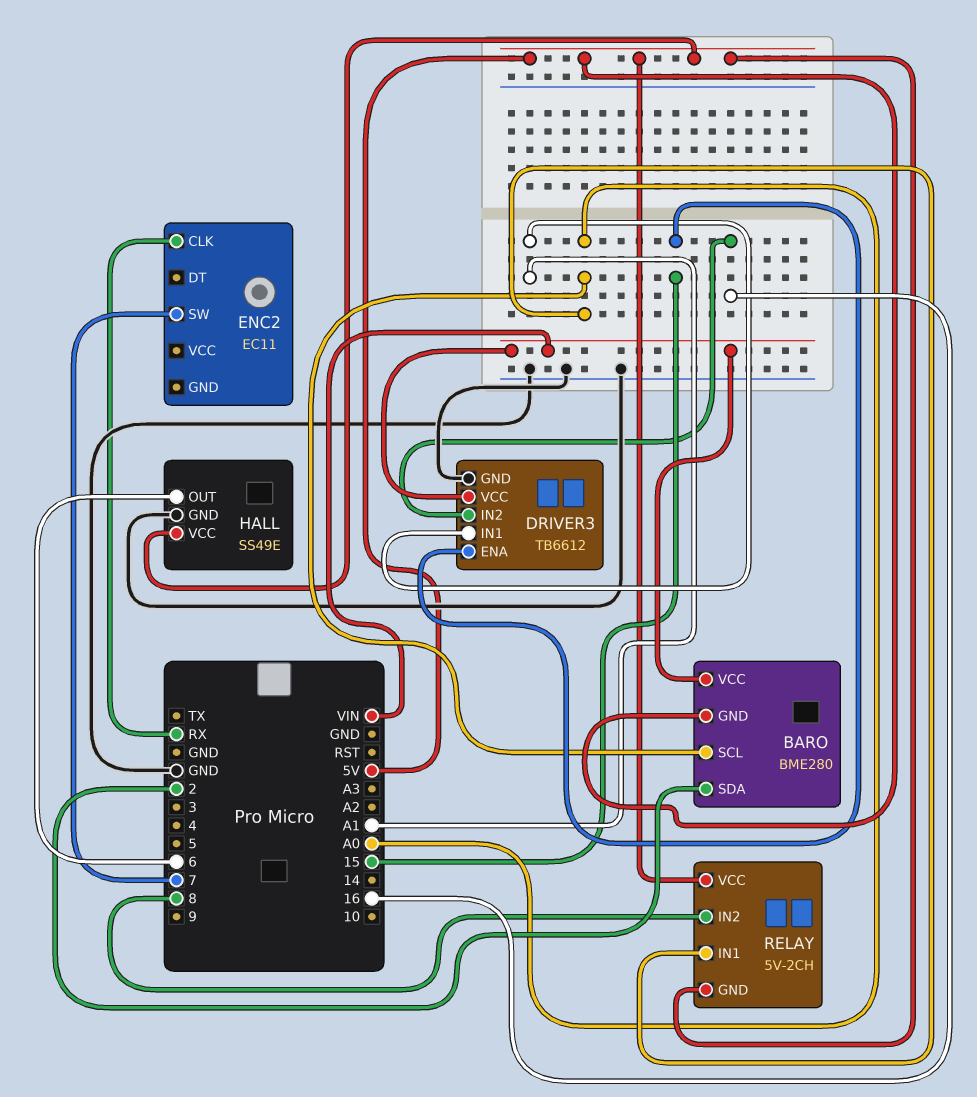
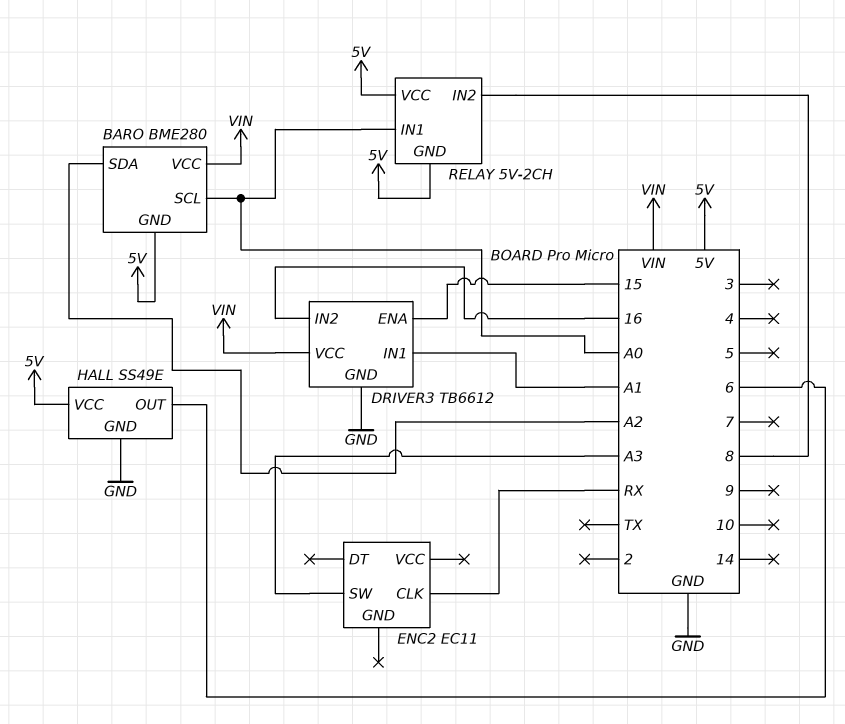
BARO pin SDA: 2 -> A2
ENC2 pin SW: 7 -> A3

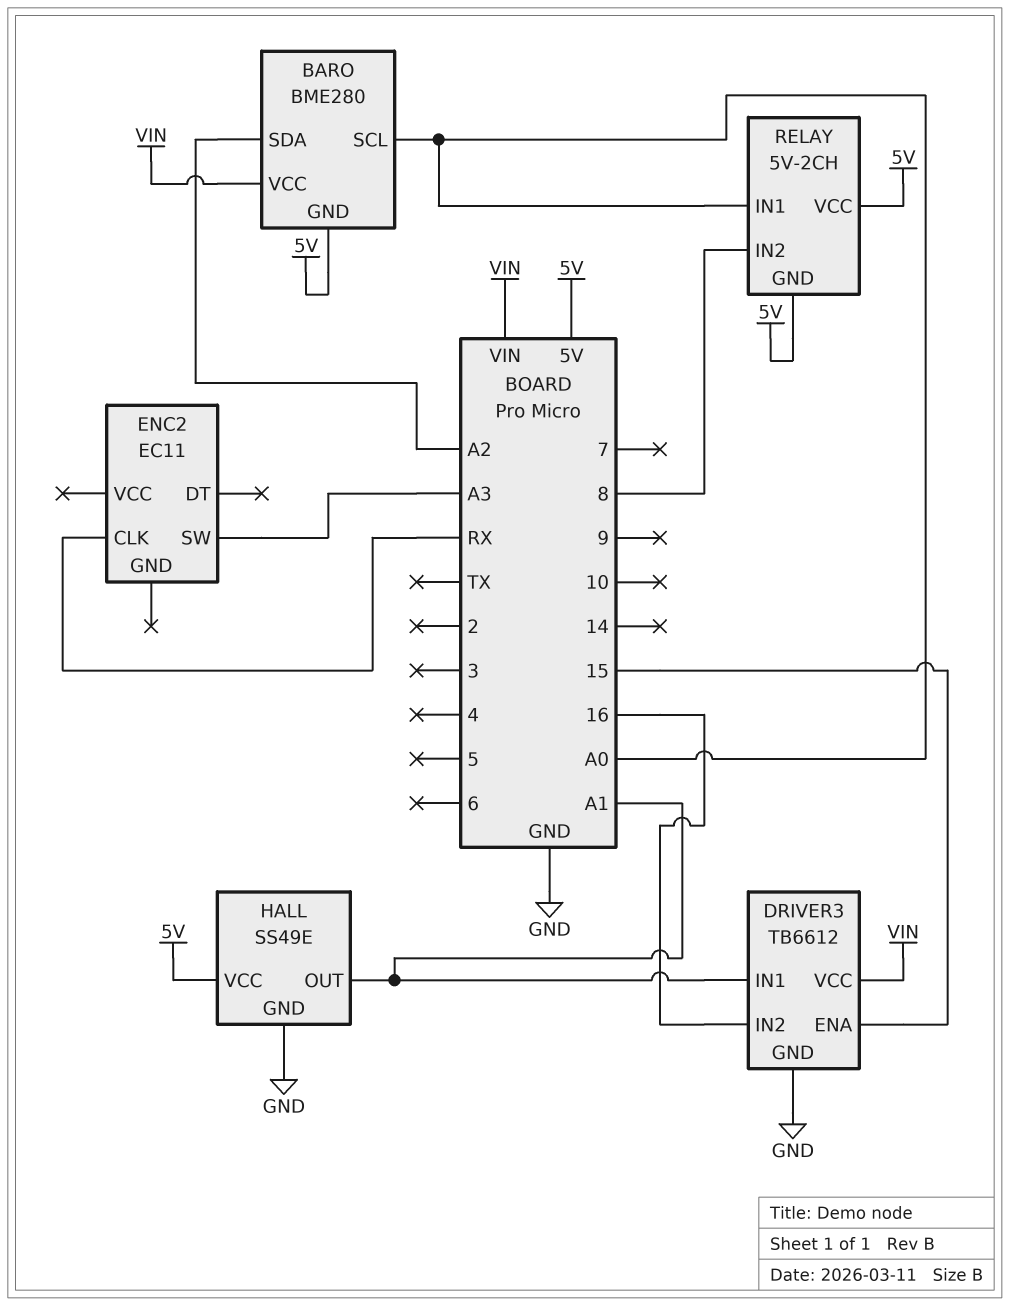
HALL pin OUT: 6 -> A1

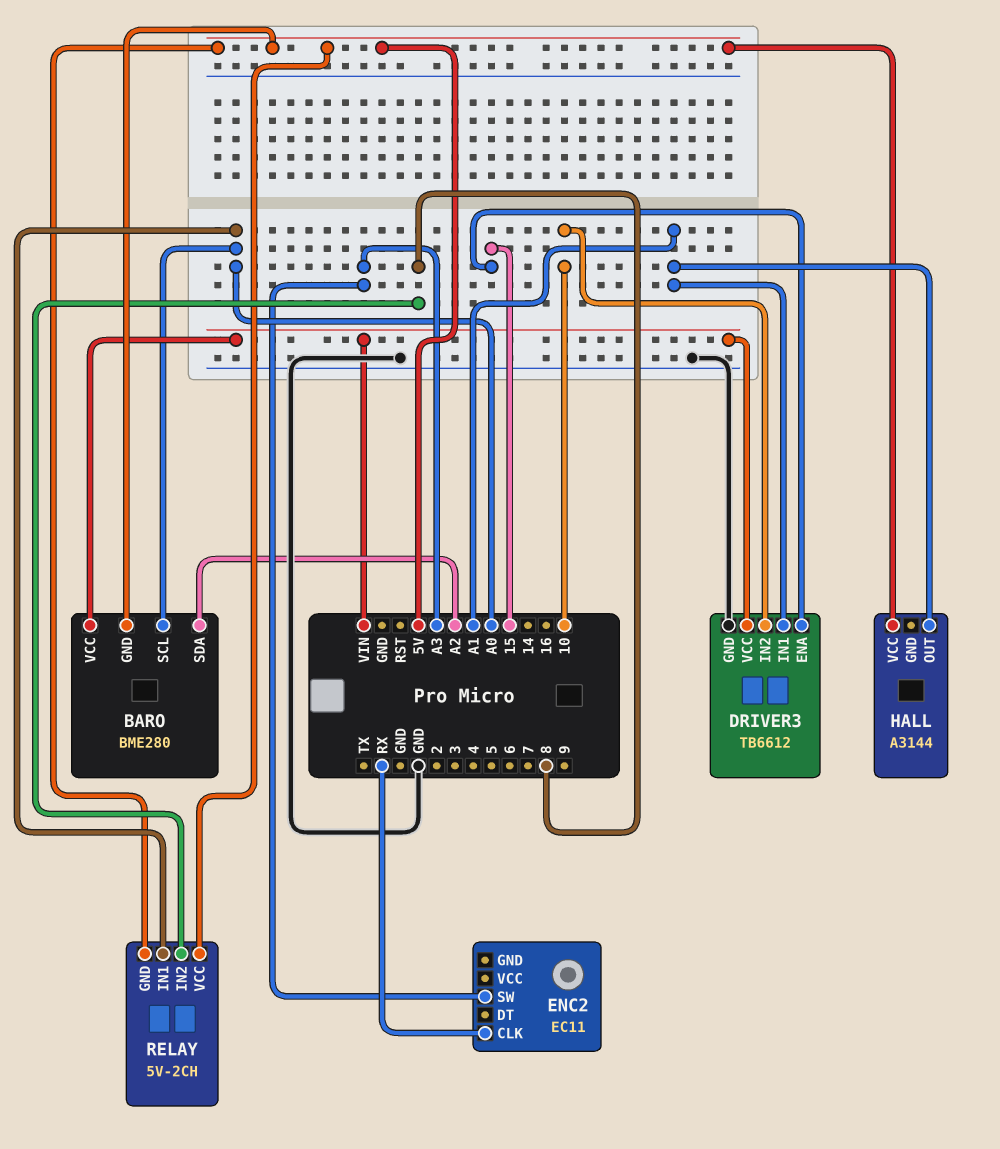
DRIVER3 pin IN2: 16 -> 10
HALL: SS49E -> A3144
HALL pin GND: GND -> none

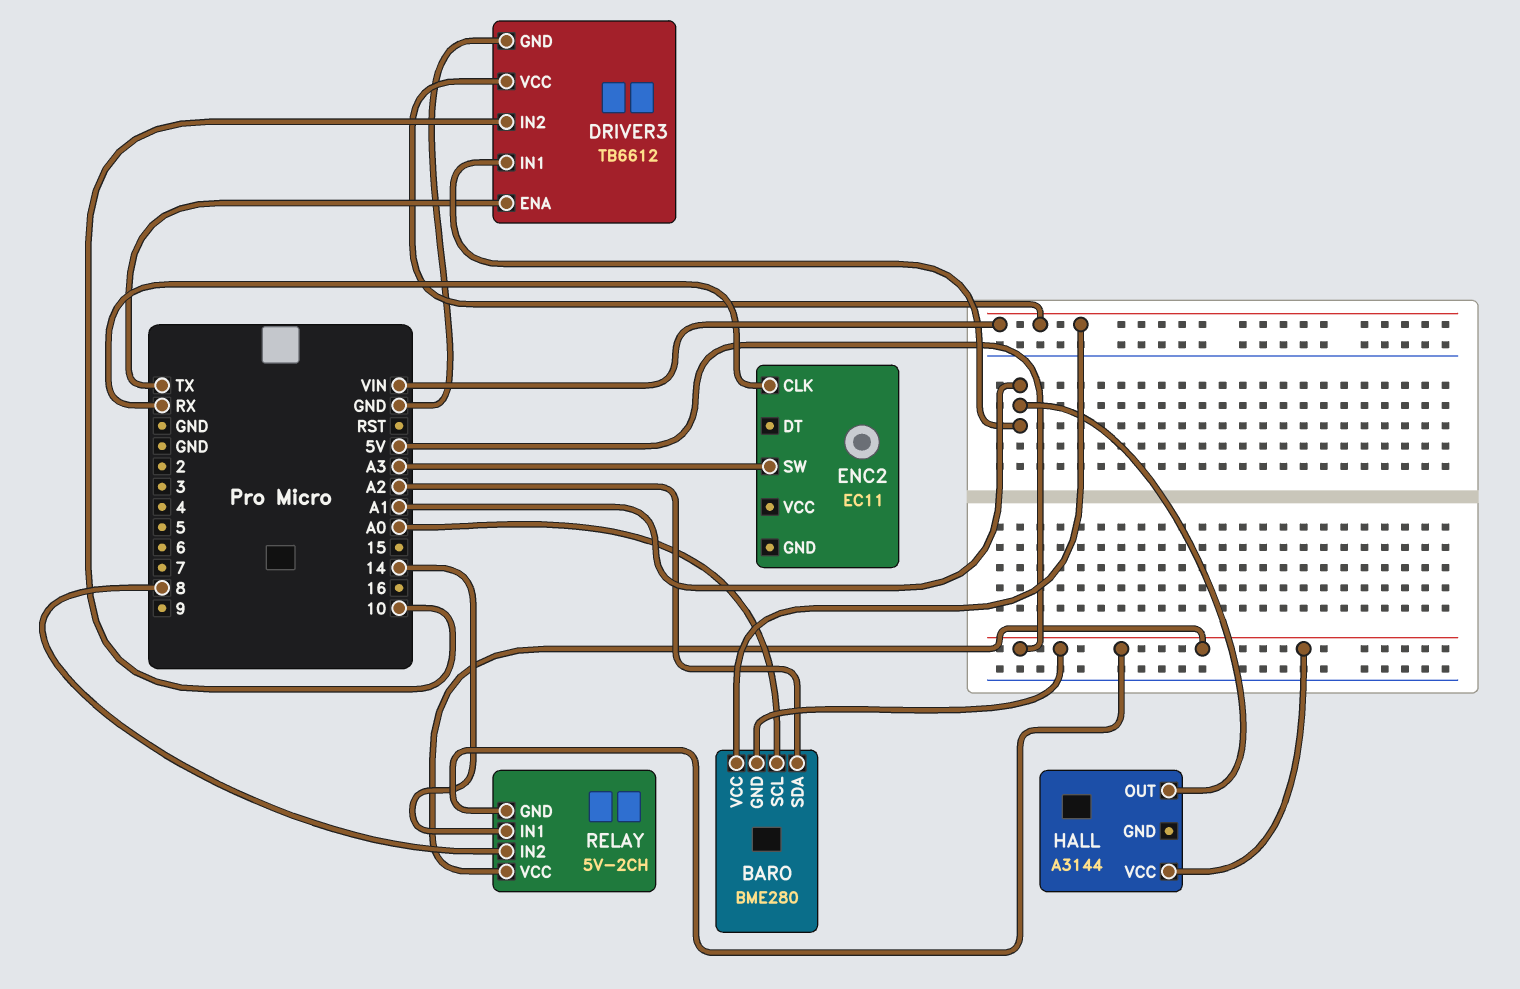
DRIVER3 pin ENA: 15 -> TX
RELAY pin IN1: A0 -> 14

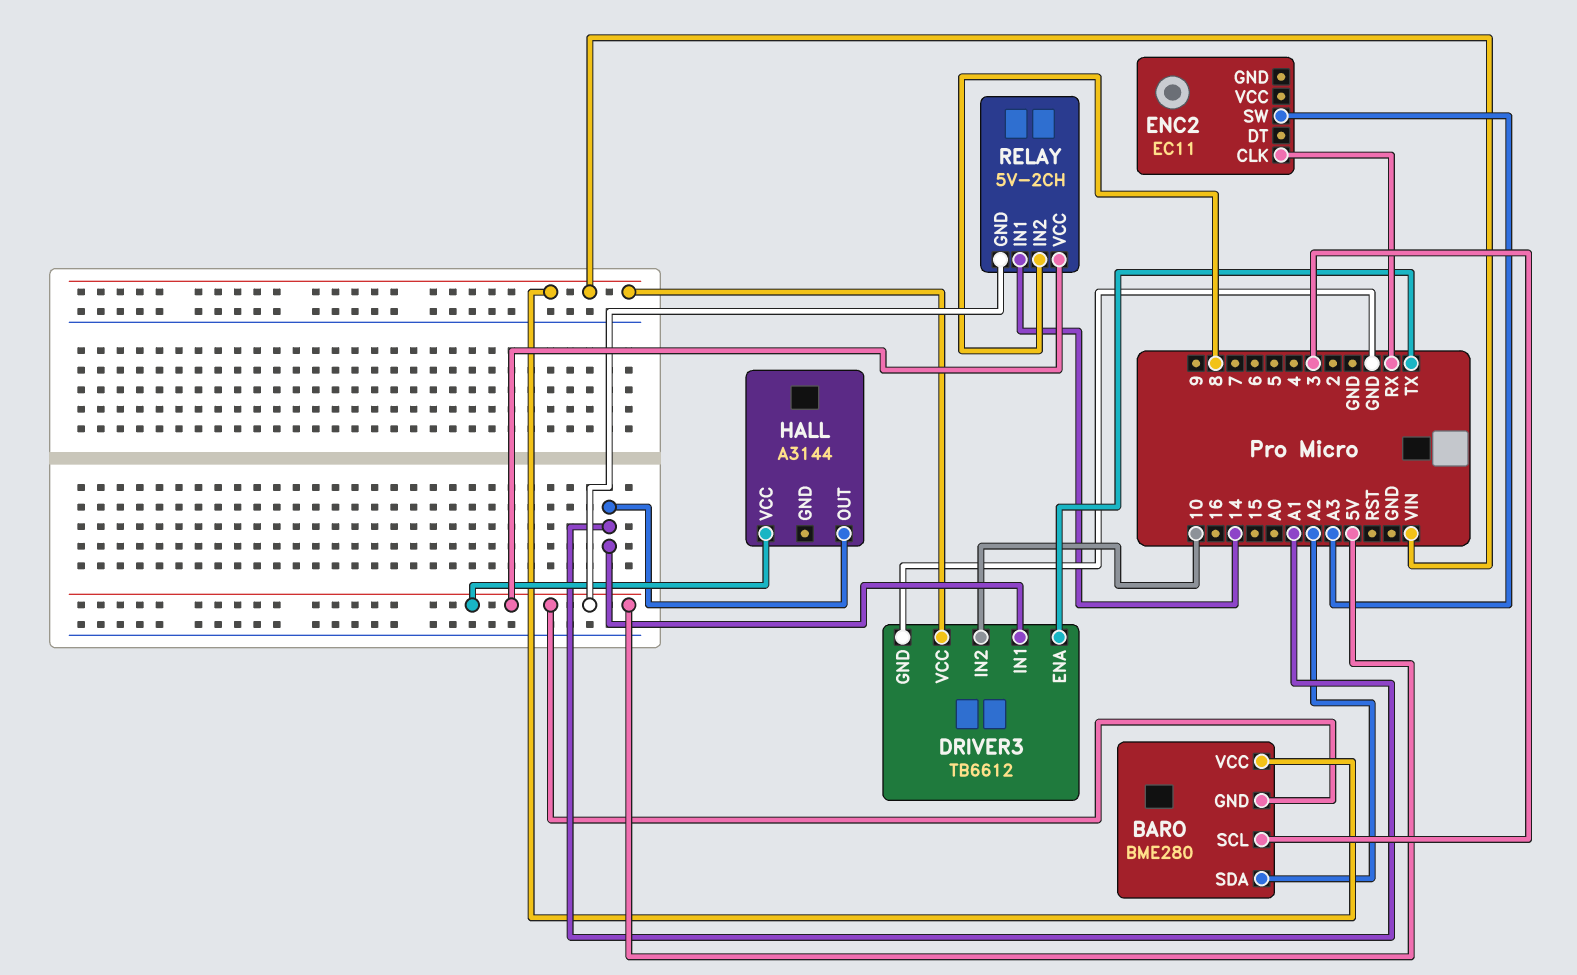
BARO pin SCL: A0 -> 3

